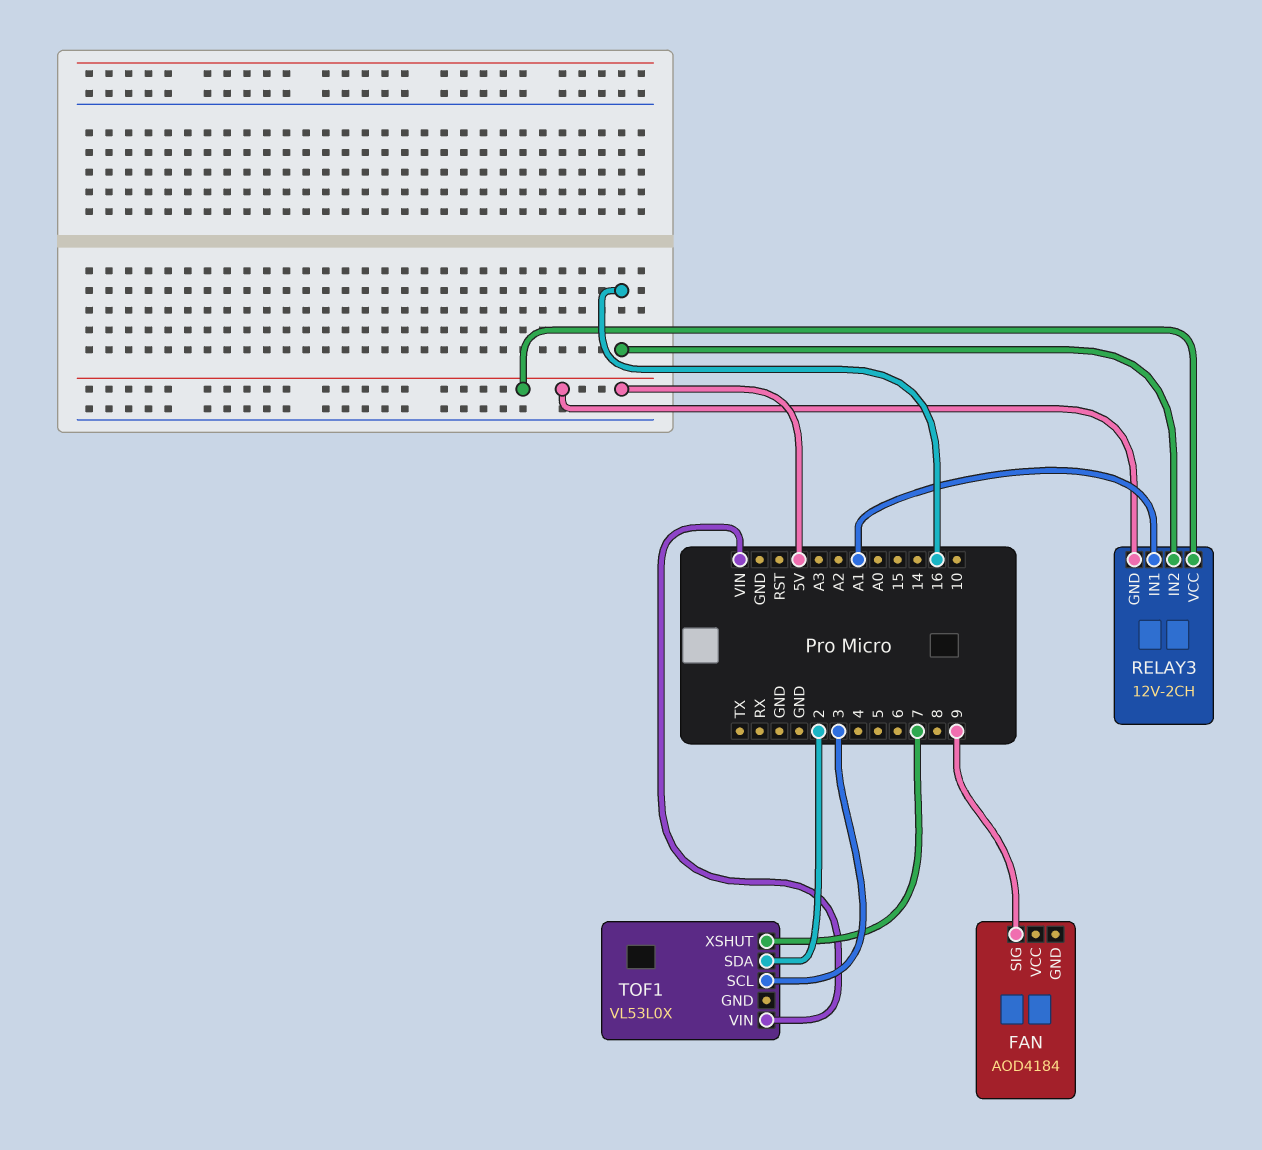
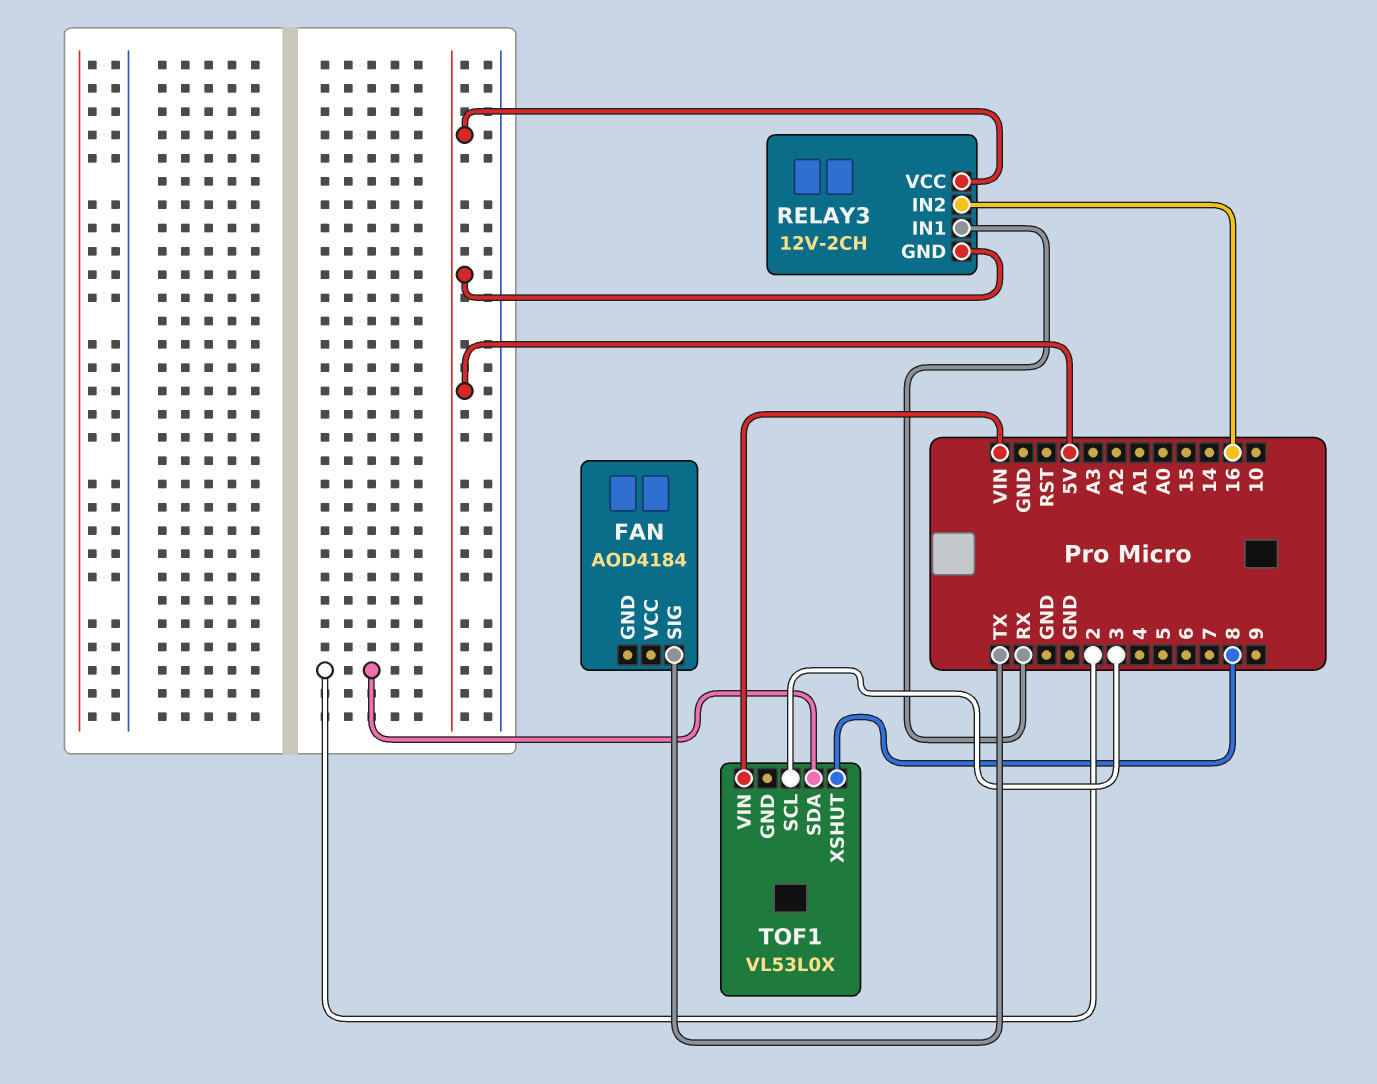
FAN pin SIG: 9 -> TX
RELAY3 pin IN1: A1 -> RX
TOF1 pin XSHUT: 7 -> 8

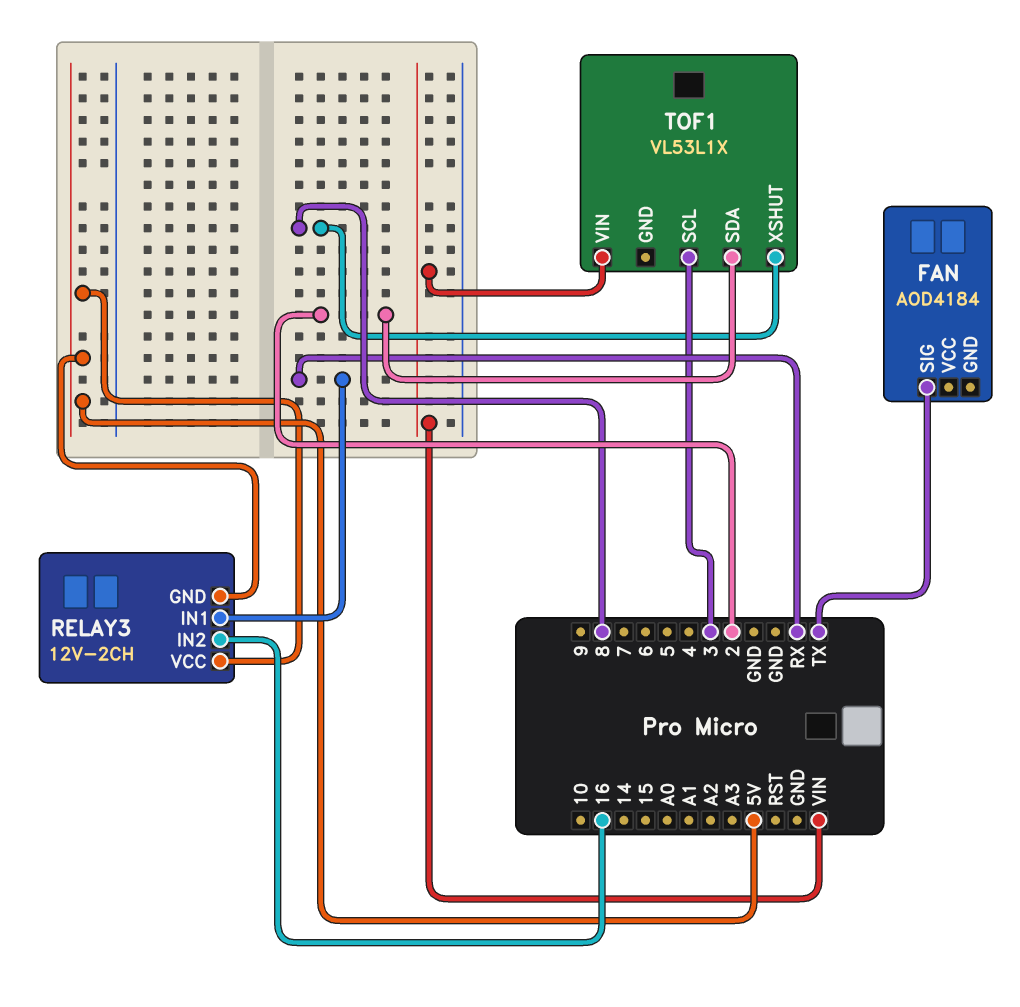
TOF1: VL53L0X -> VL53L1X

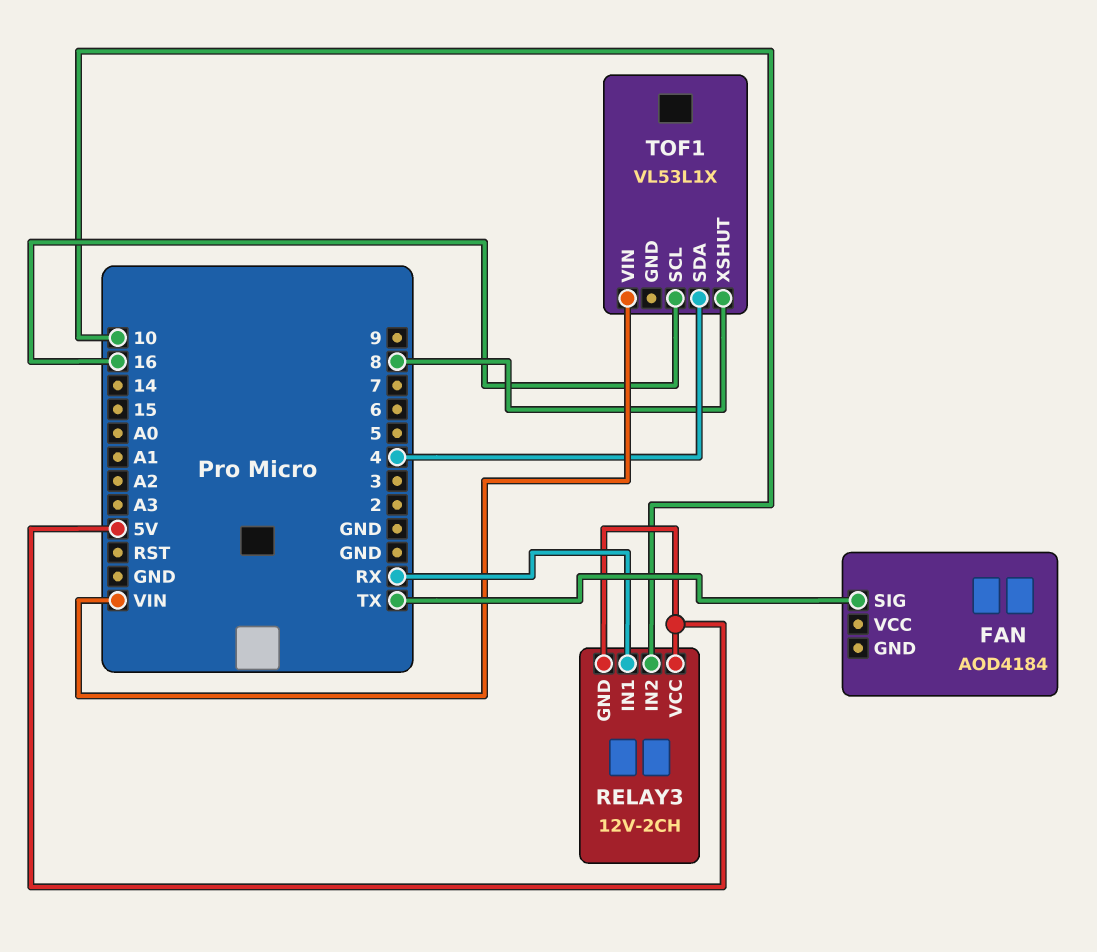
RELAY3 pin IN2: 16 -> 10
TOF1 pin SCL: 3 -> 16
TOF1 pin SDA: 2 -> 4

